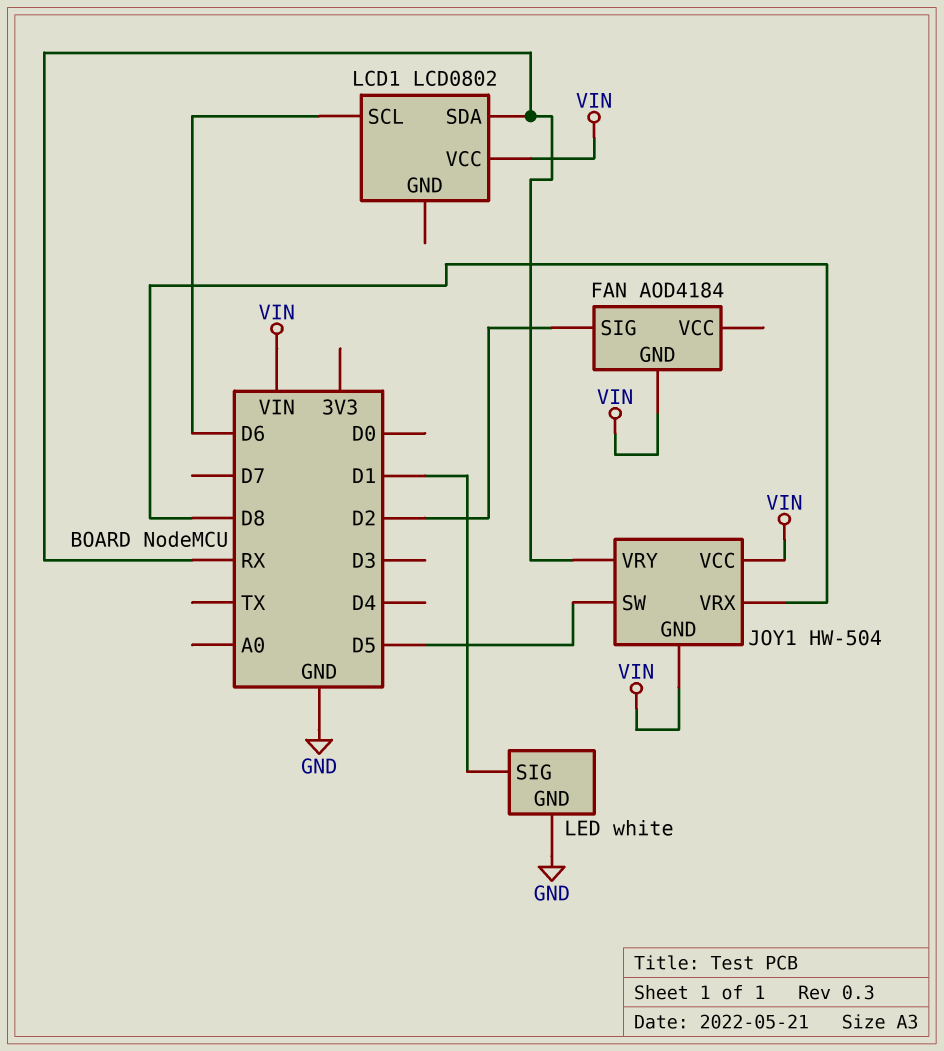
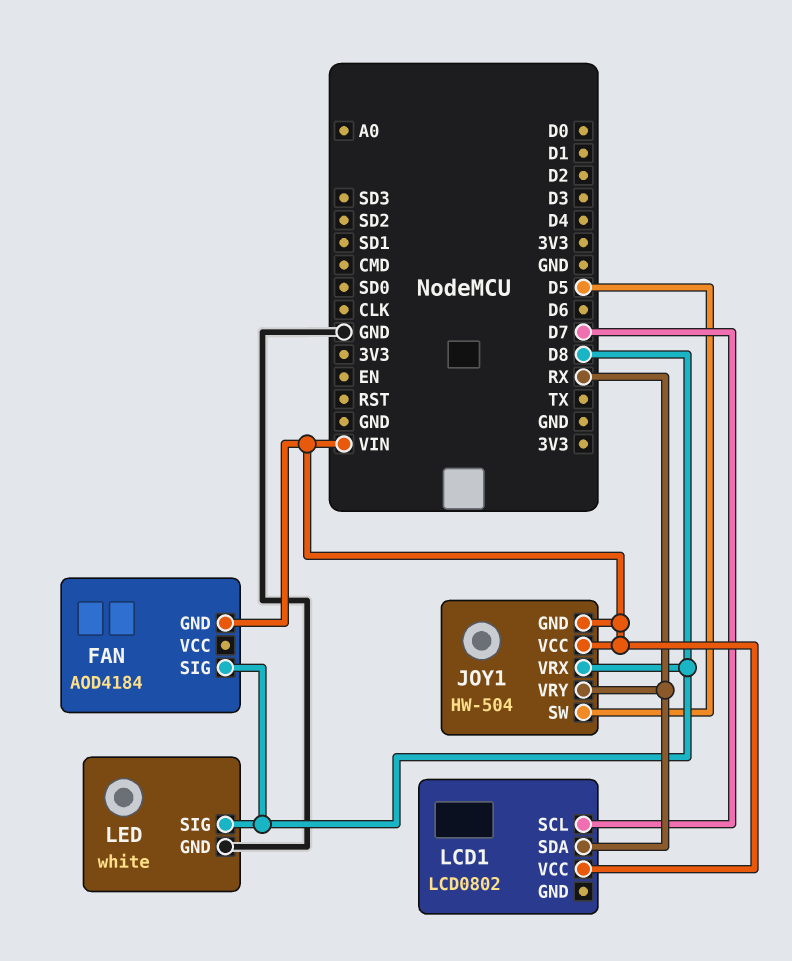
FAN pin SIG: D2 -> D8
LCD1 pin SCL: D6 -> D7
LED pin SIG: D1 -> D8

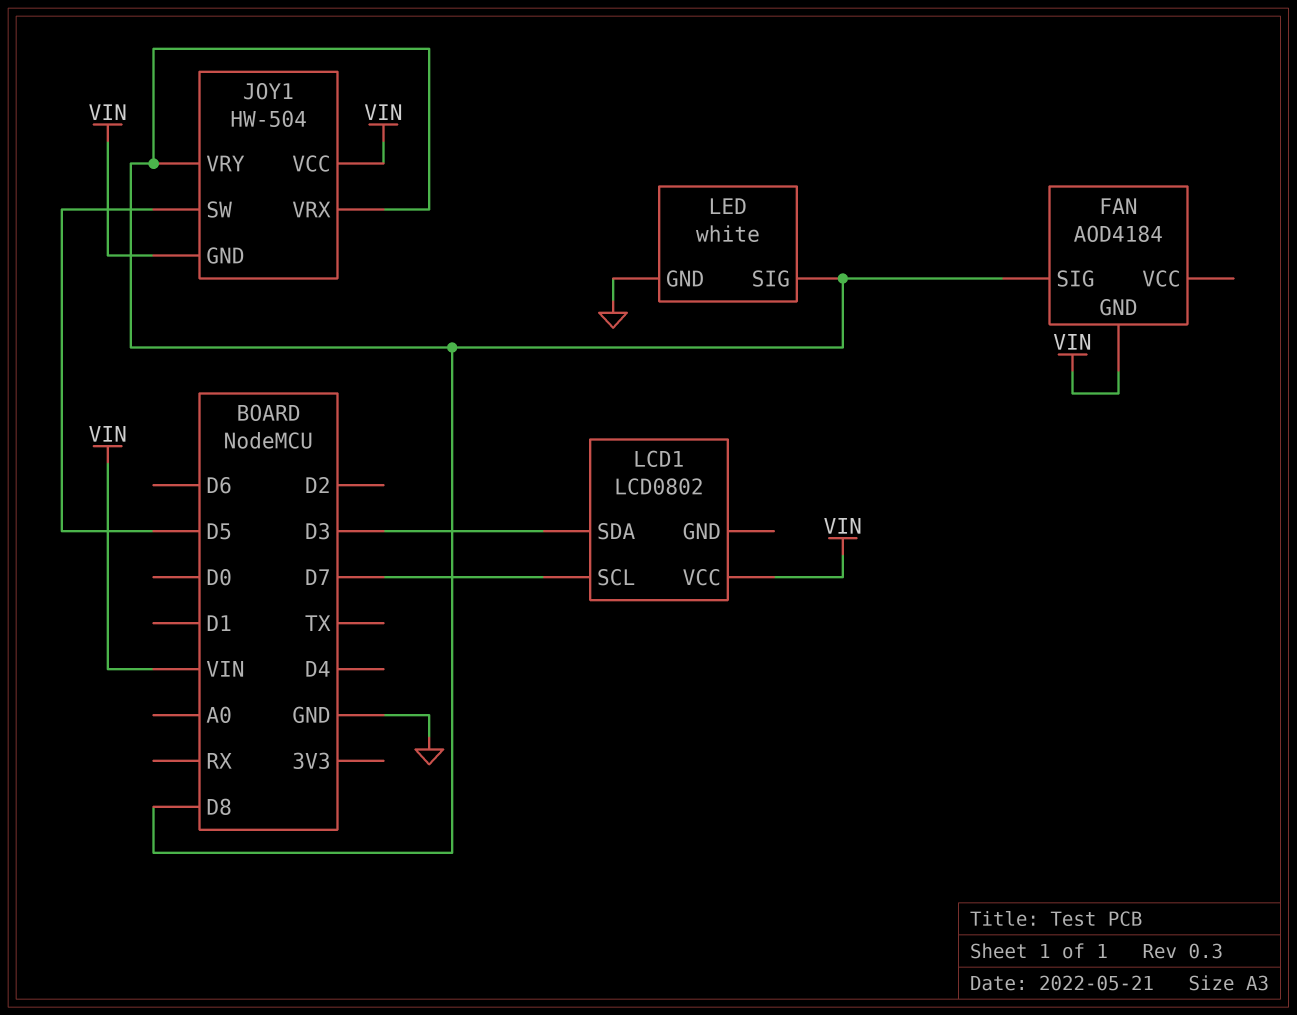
JOY1 pin VRY: RX -> D8
LCD1 pin SDA: RX -> D3

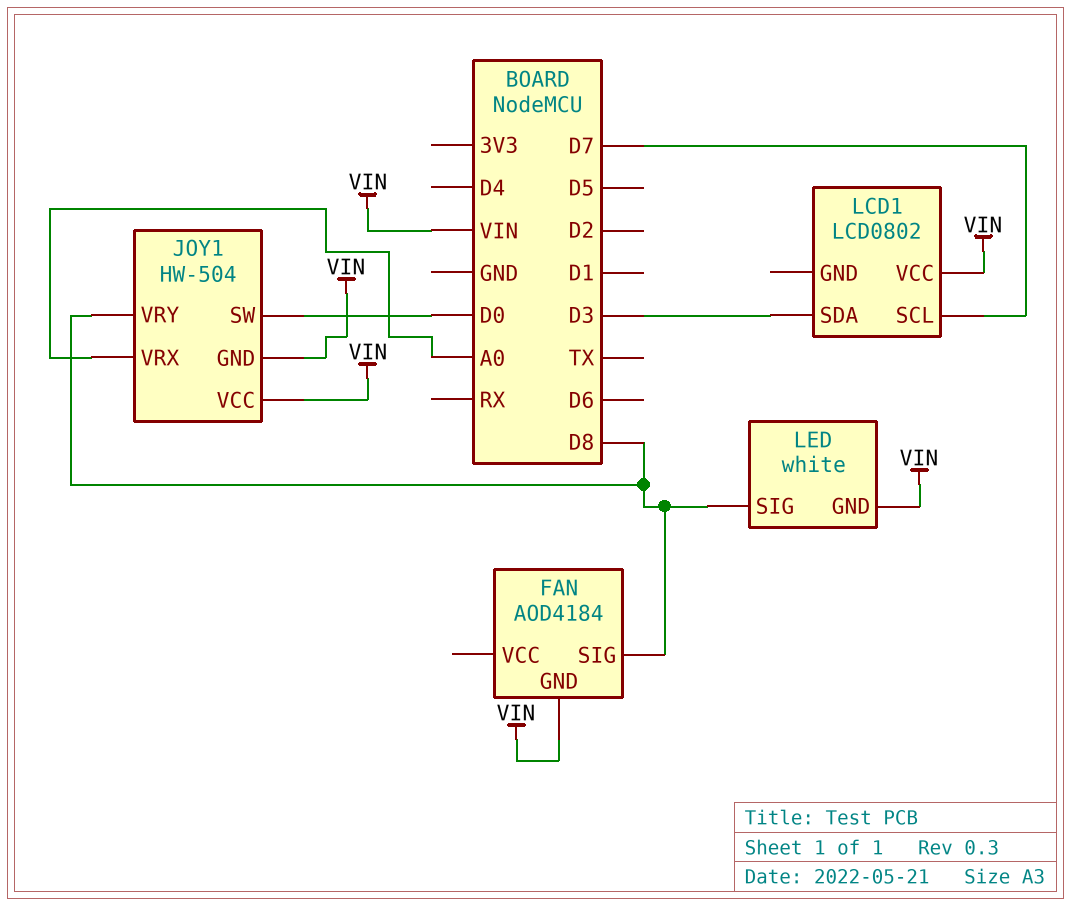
JOY1 pin SW: D5 -> D0
JOY1 pin VRX: D8 -> A0
LED pin GND: GND -> VIN

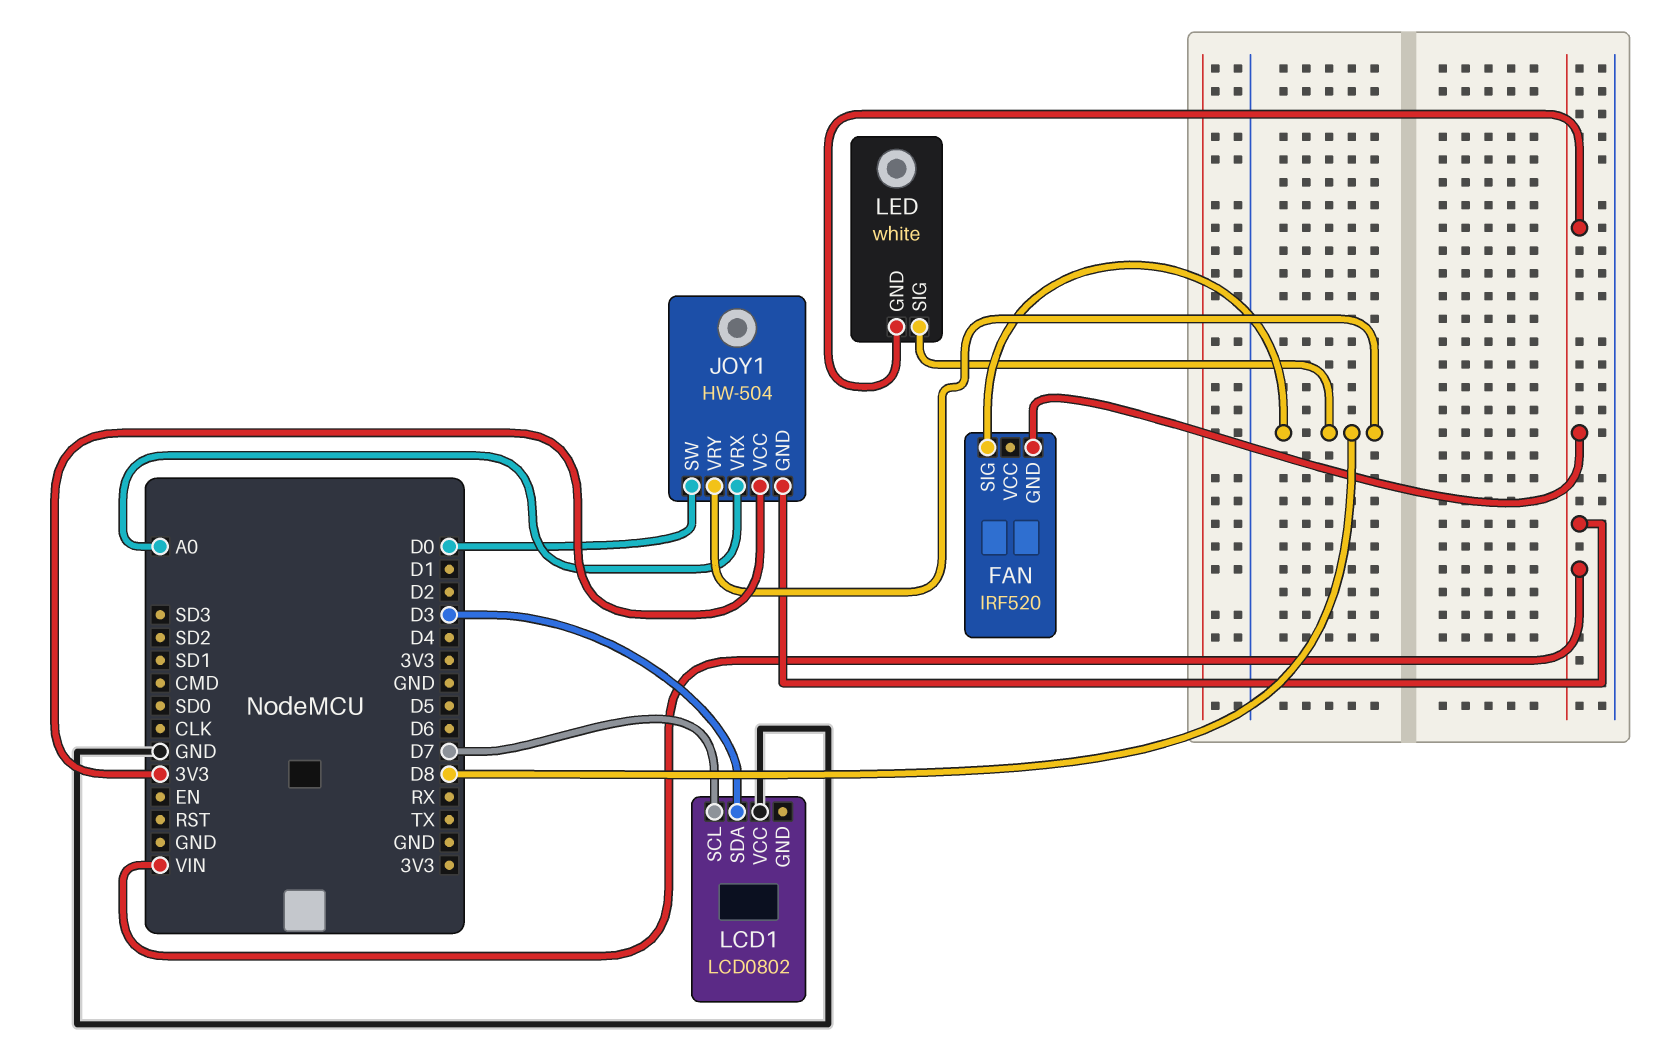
FAN: AOD4184 -> IRF520
JOY1 pin VCC: VIN -> 3V3
LCD1 pin VCC: VIN -> GND

